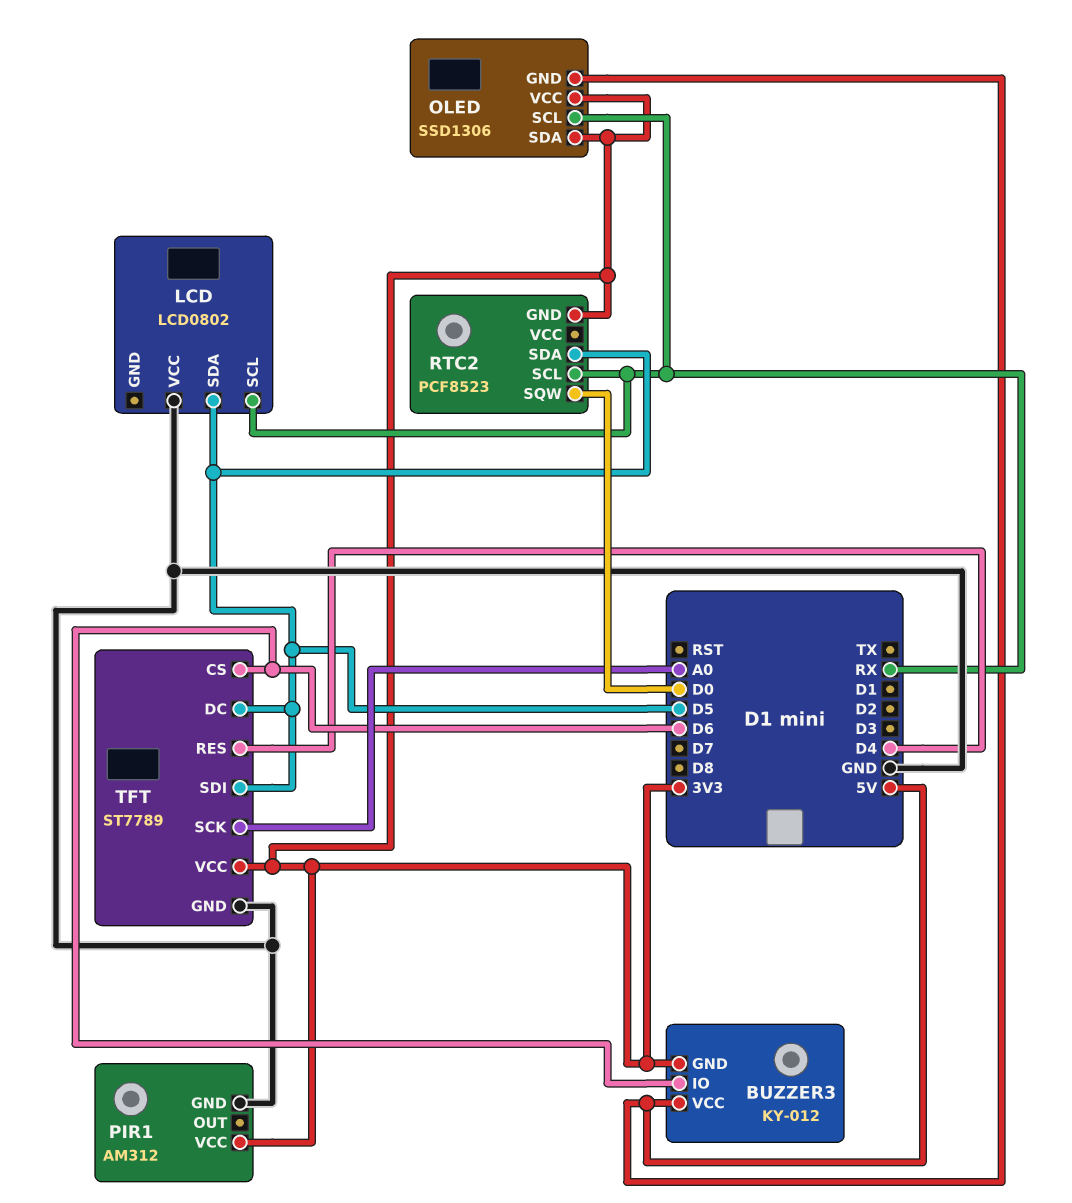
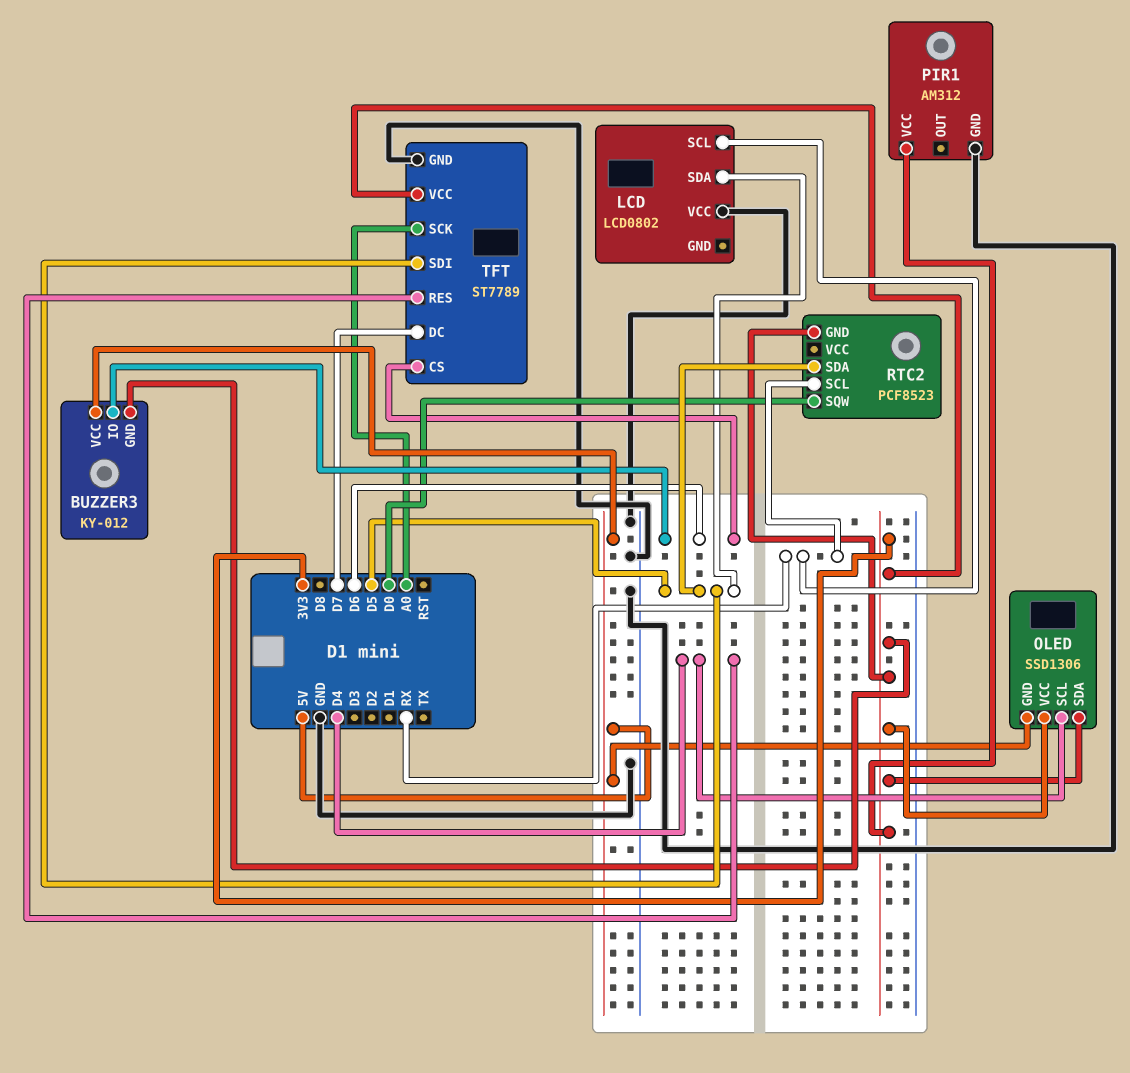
OLED pin SCL: RX -> D4
TFT pin DC: D5 -> D7

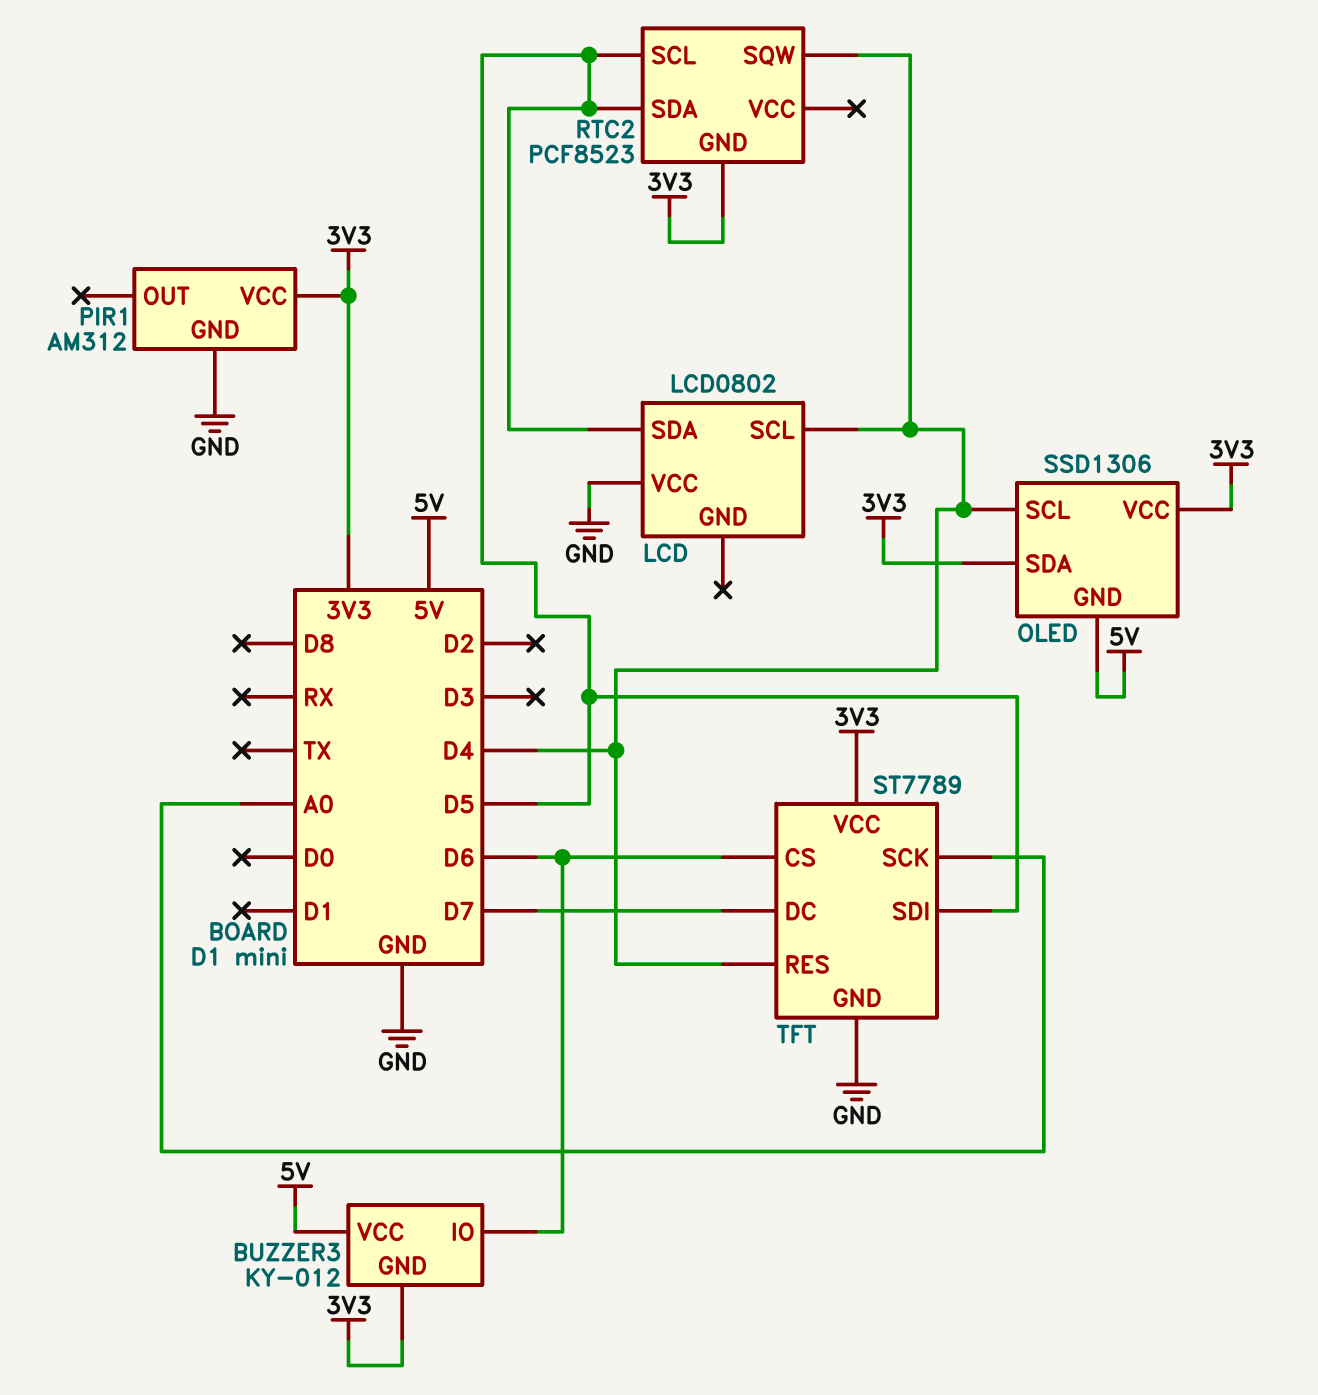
LCD pin SCL: RX -> D4
RTC2 pin SCL: RX -> D5
RTC2 pin SQW: D0 -> D4

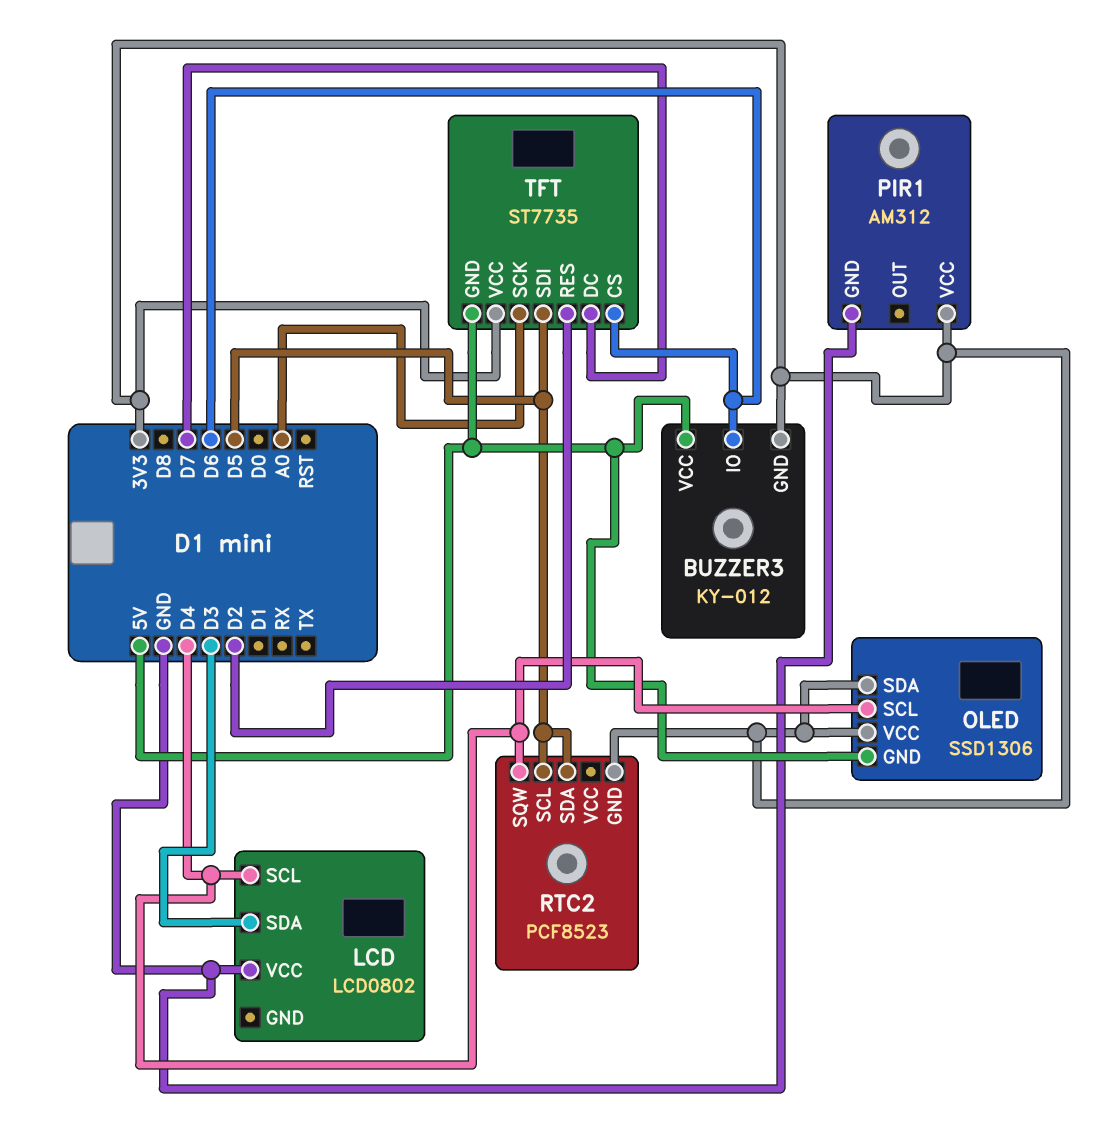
LCD pin SDA: D5 -> D3
TFT: ST7789 -> ST7735
TFT pin GND: GND -> 5V
TFT pin RES: D4 -> D2

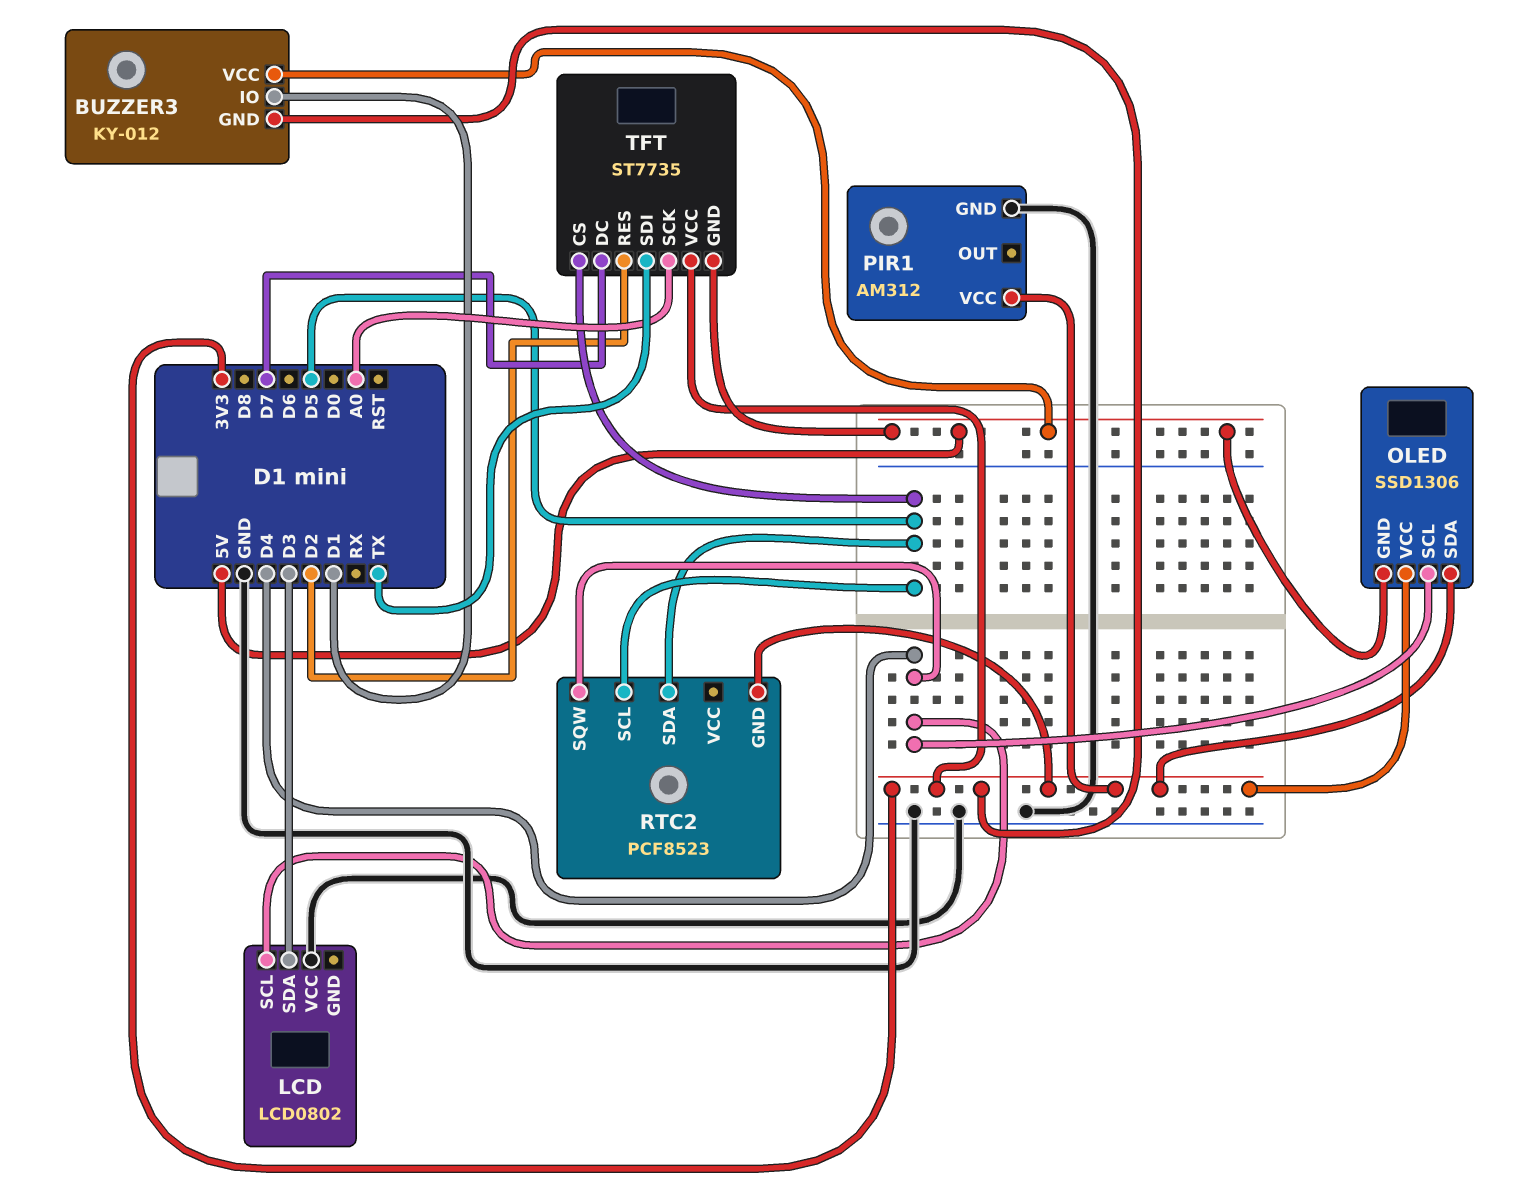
BUZZER3 pin IO: D6 -> D1
TFT pin CS: D6 -> D5
TFT pin SDI: D5 -> TX

